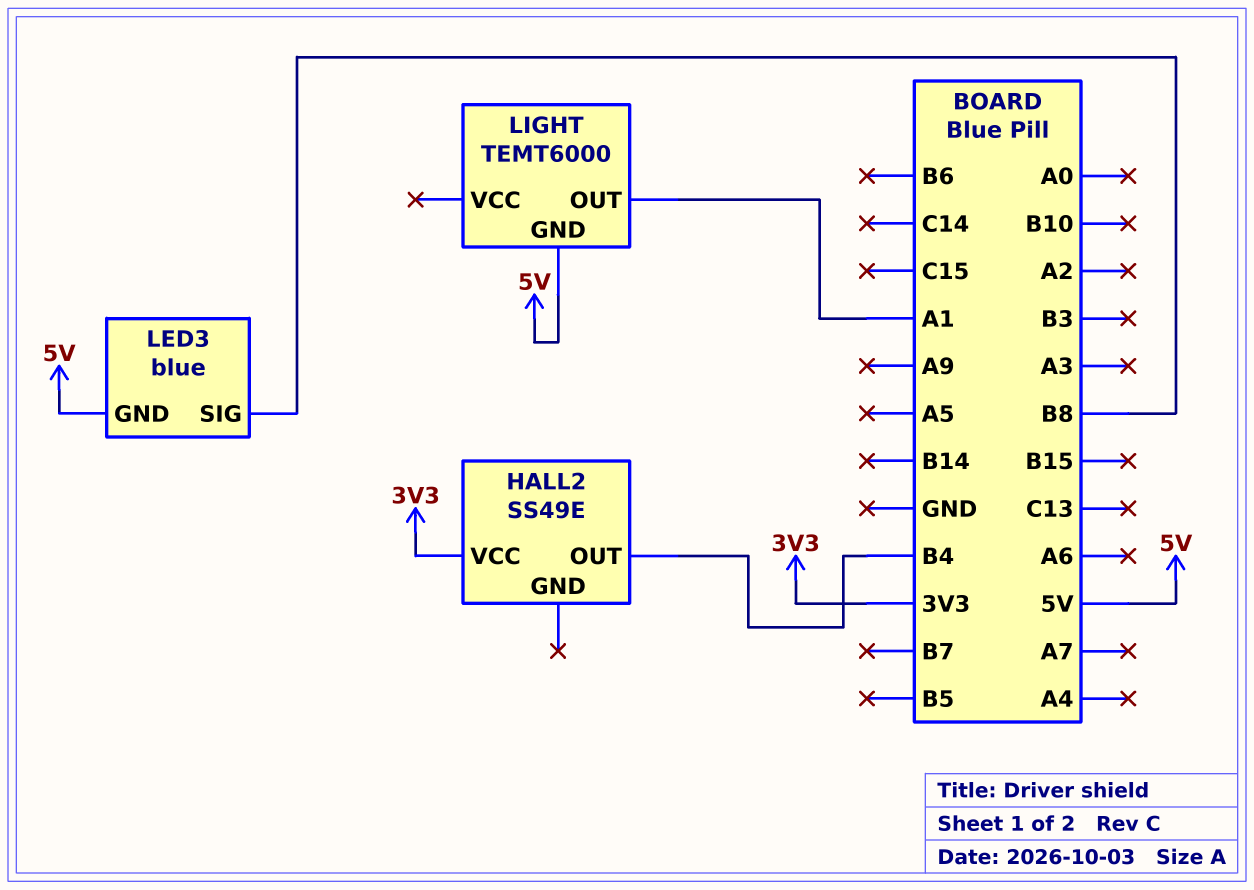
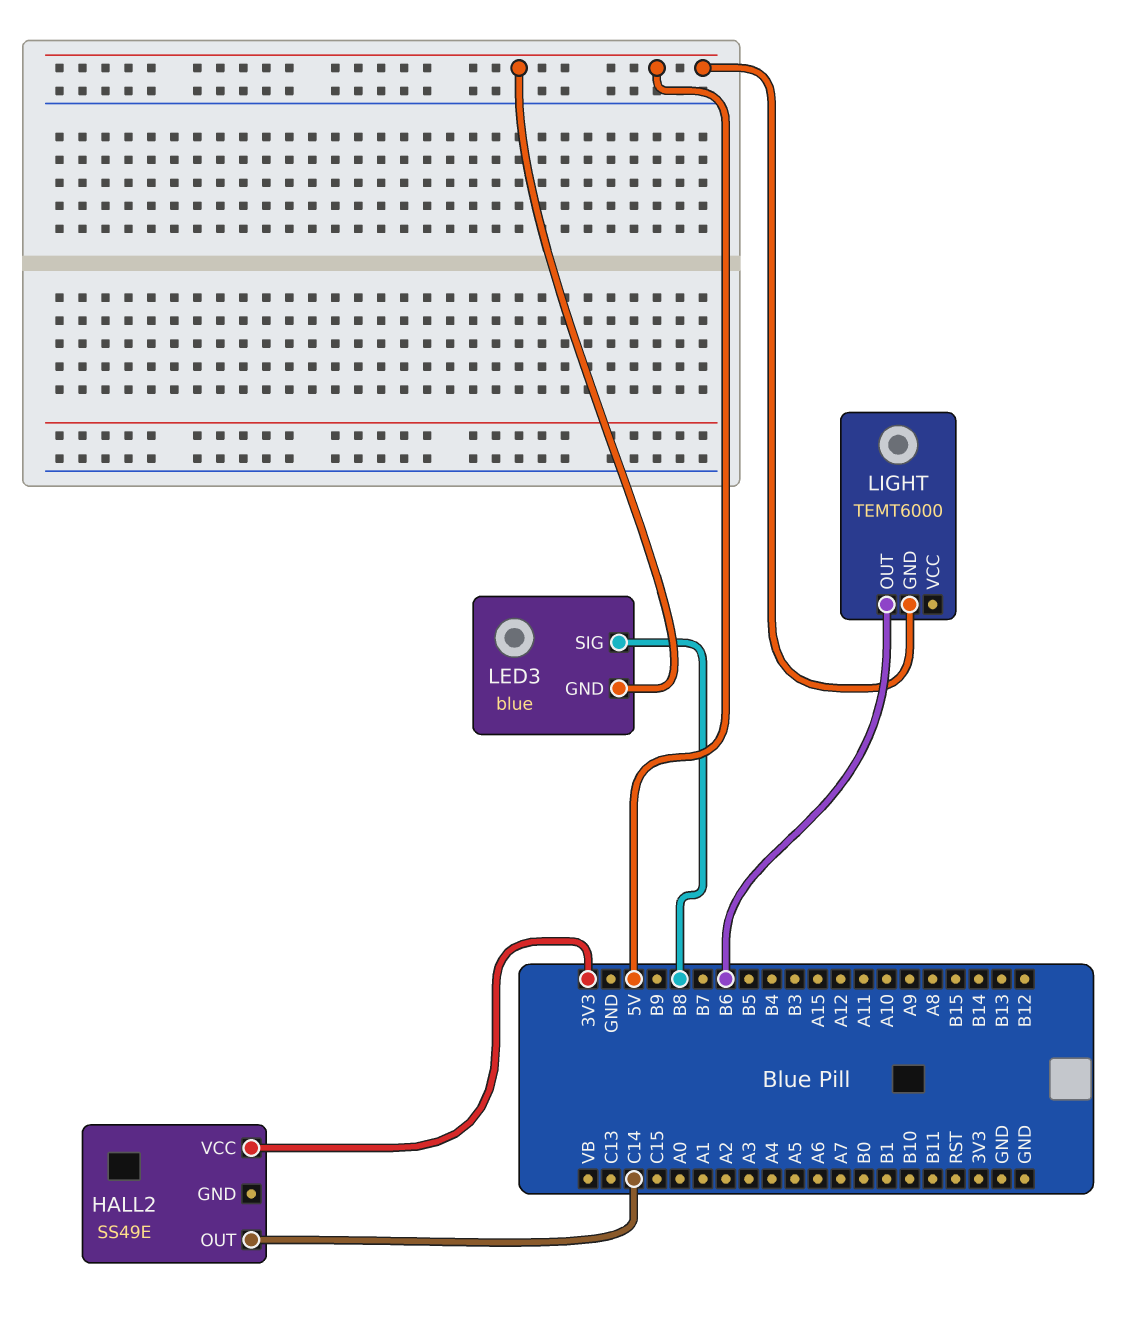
HALL2 pin OUT: B4 -> C14
LIGHT pin OUT: A1 -> B6

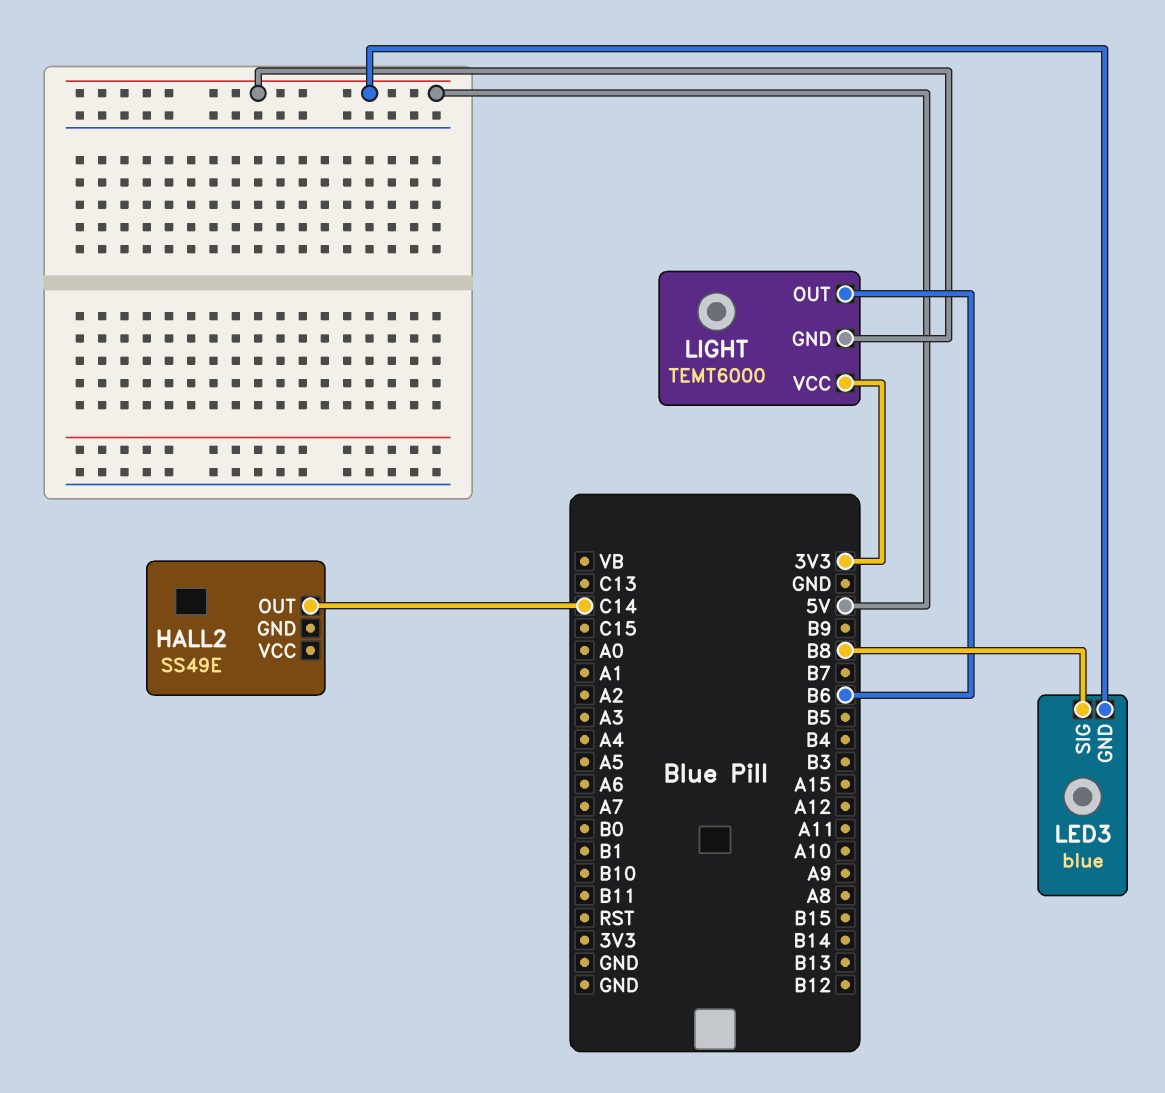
HALL2 pin VCC: 3V3 -> none
LIGHT pin VCC: none -> 3V3

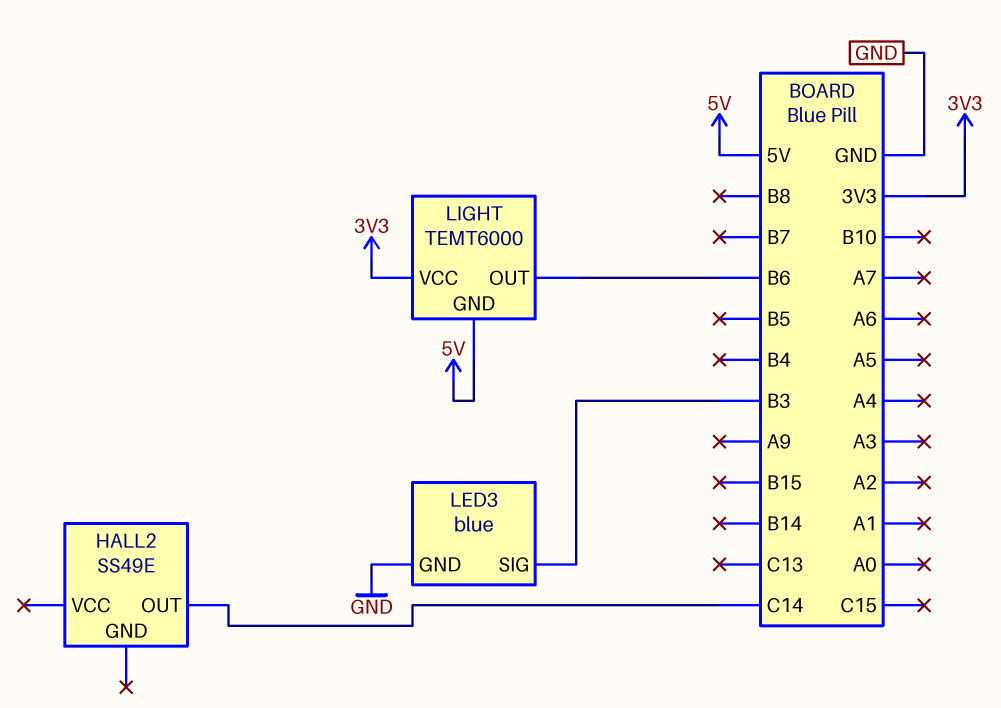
LED3 pin GND: 5V -> GND
LED3 pin SIG: B8 -> B3

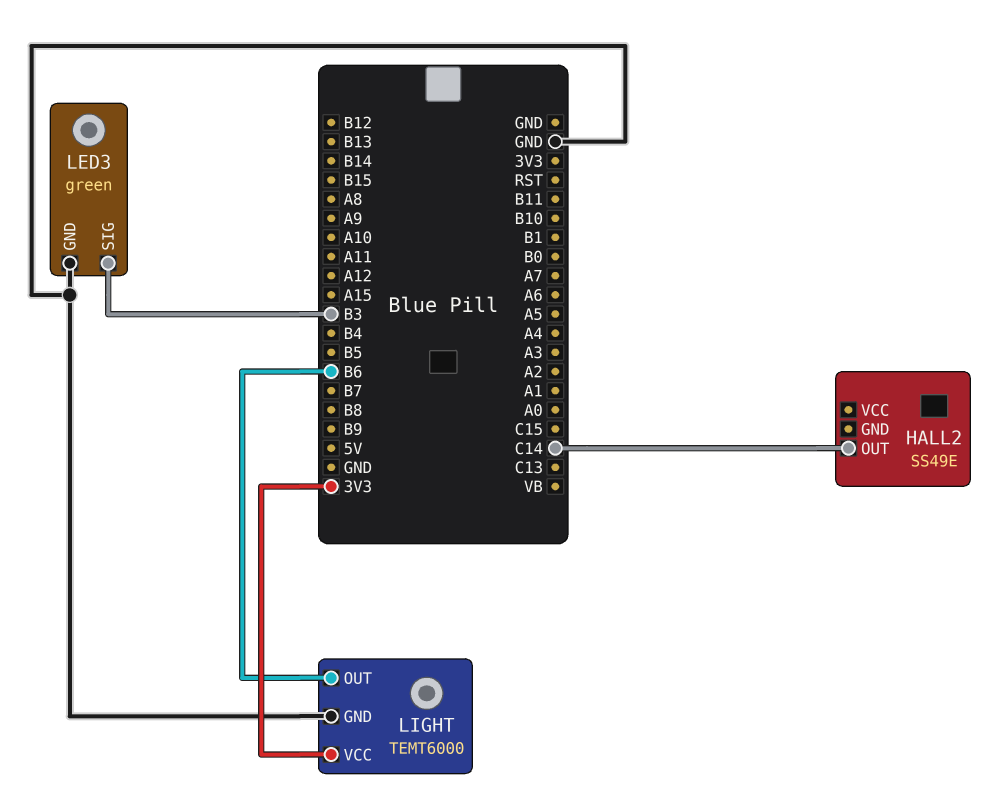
LED3: blue -> green
LIGHT pin GND: 5V -> GND

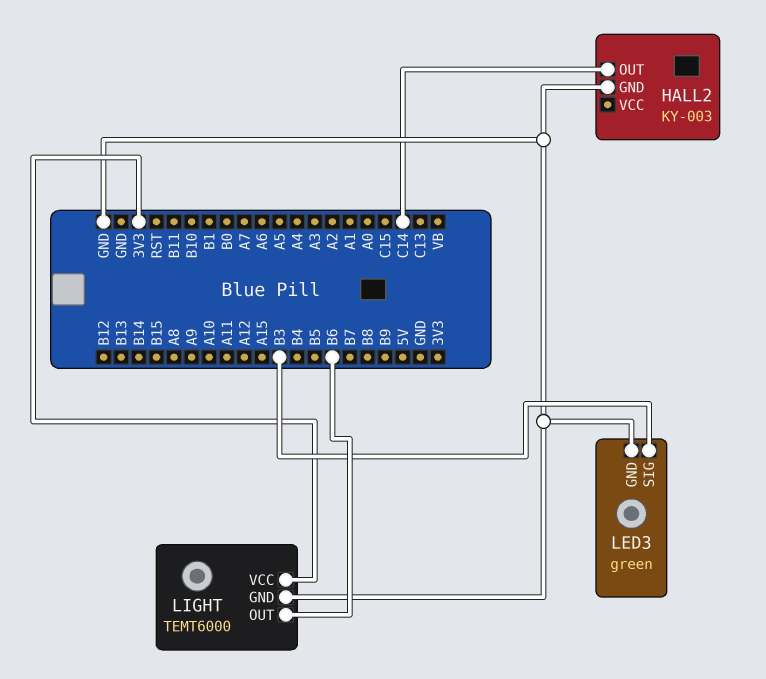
HALL2: SS49E -> KY-003
HALL2 pin GND: none -> GND

